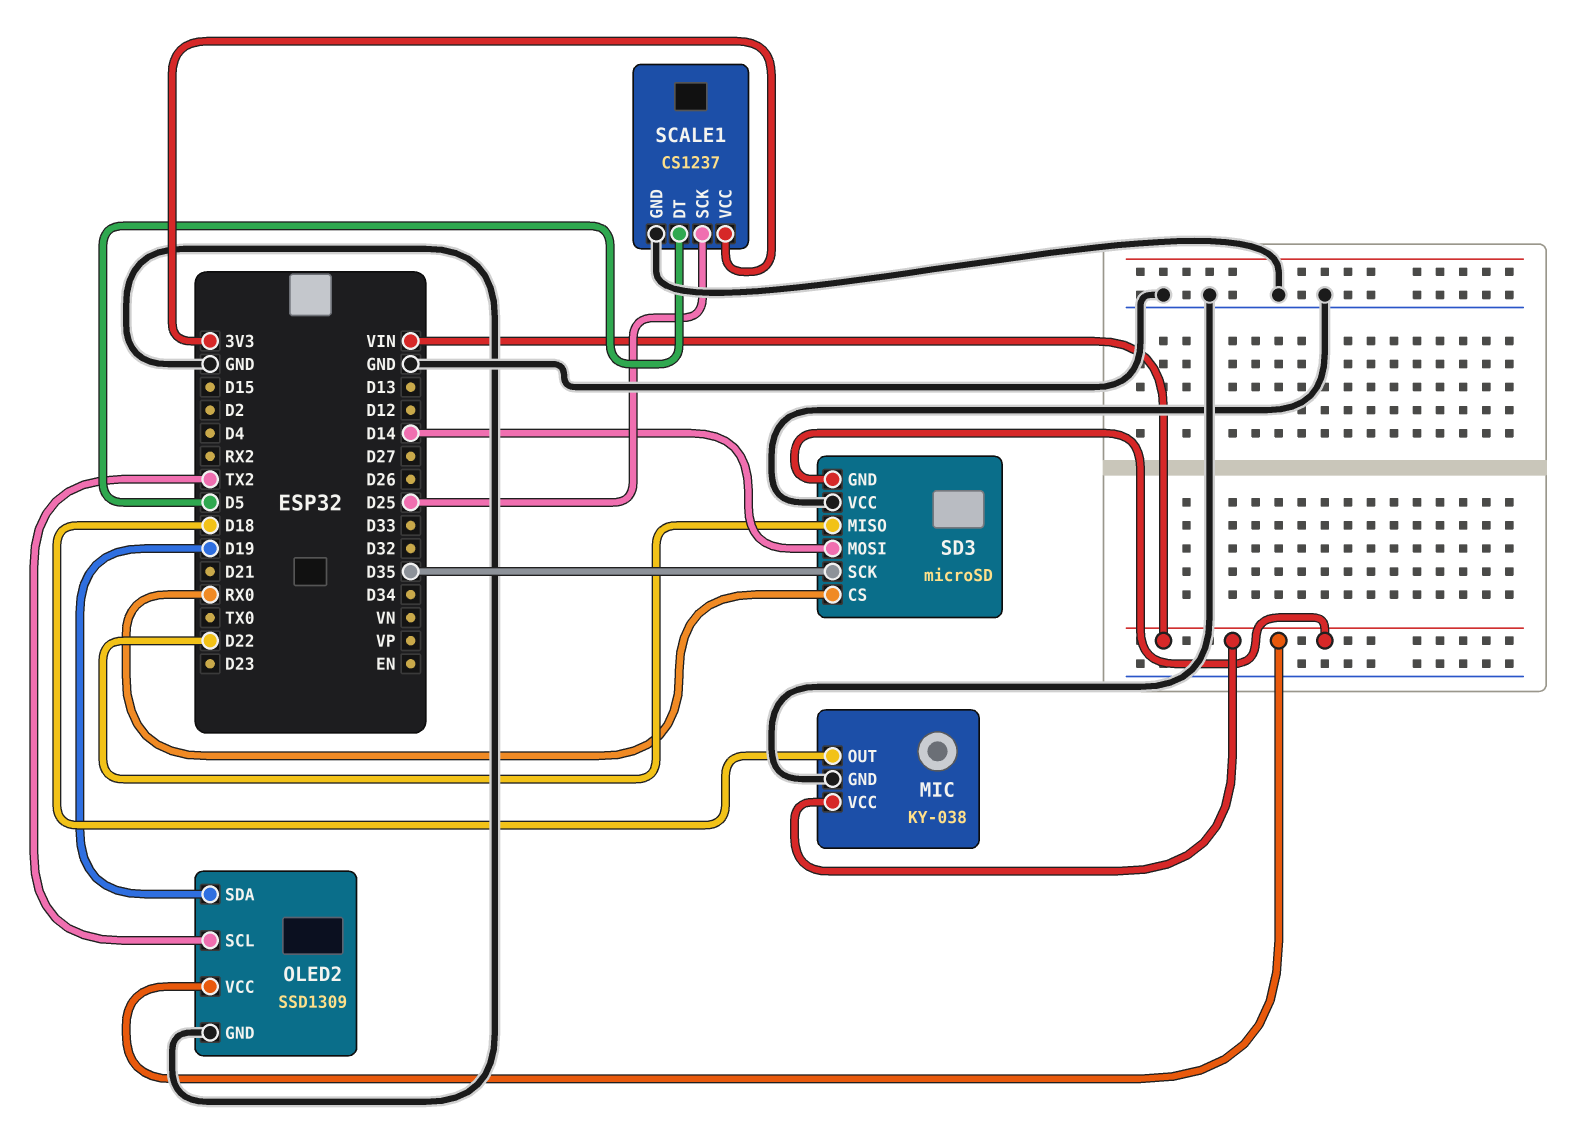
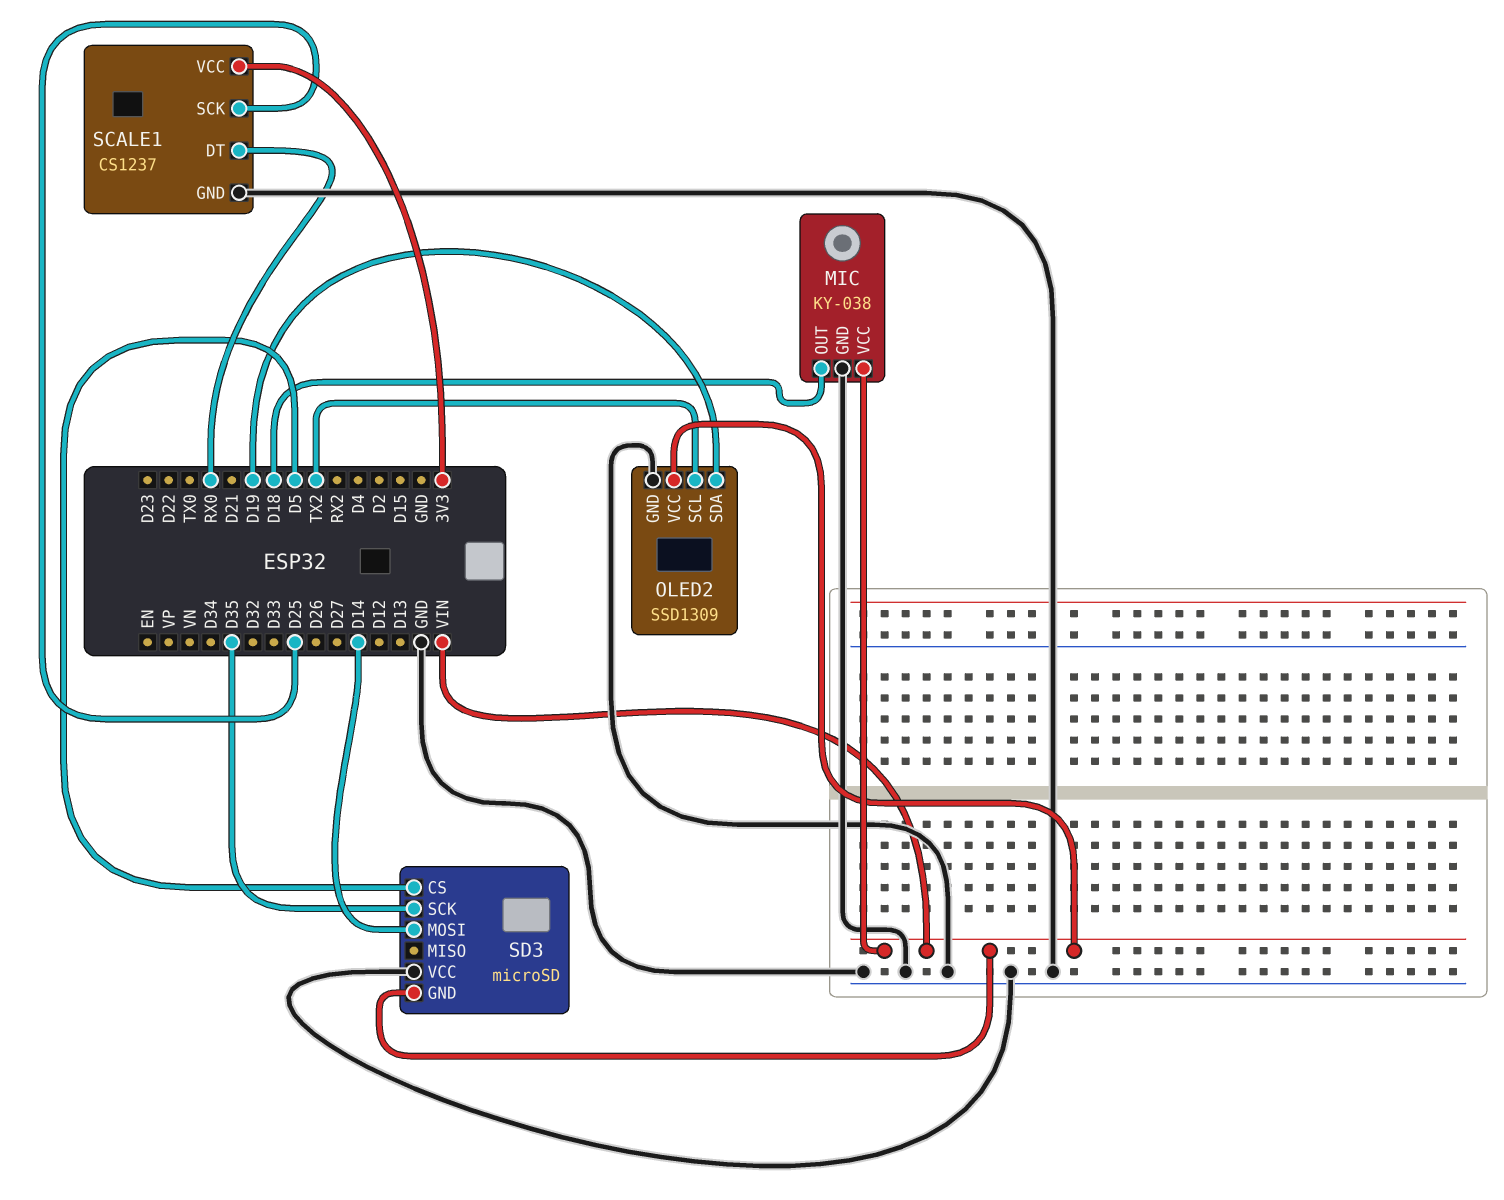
SCALE1 pin DT: D5 -> RX0
SD3 pin CS: RX0 -> D5
SD3 pin MISO: D22 -> none

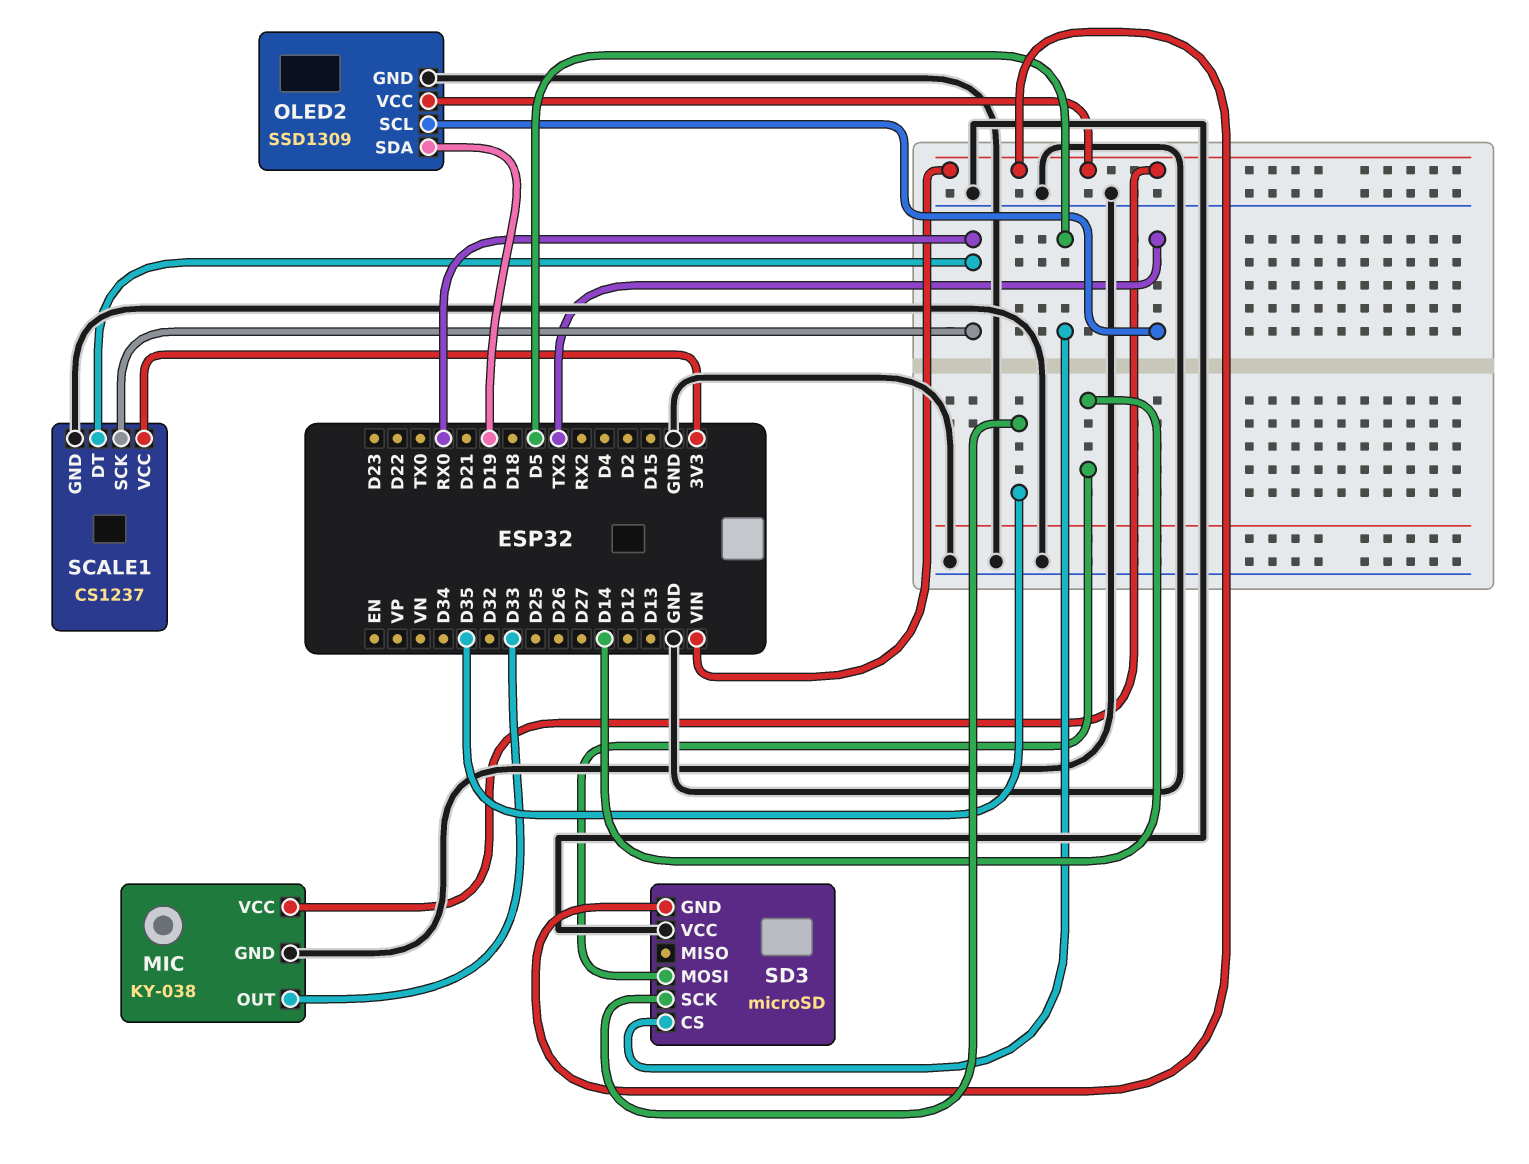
MIC pin OUT: D18 -> D33
SCALE1 pin SCK: D25 -> RX0

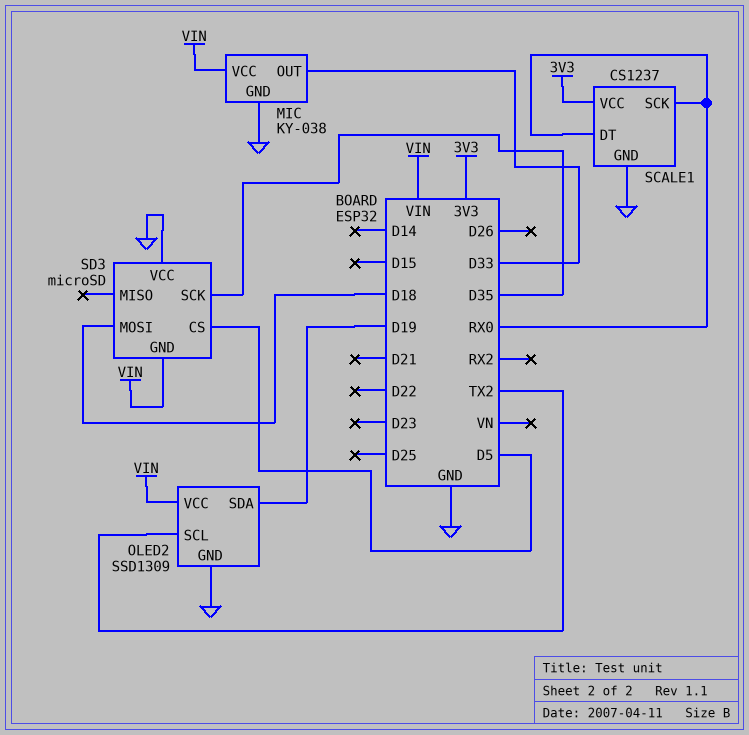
SD3 pin MOSI: D14 -> D18

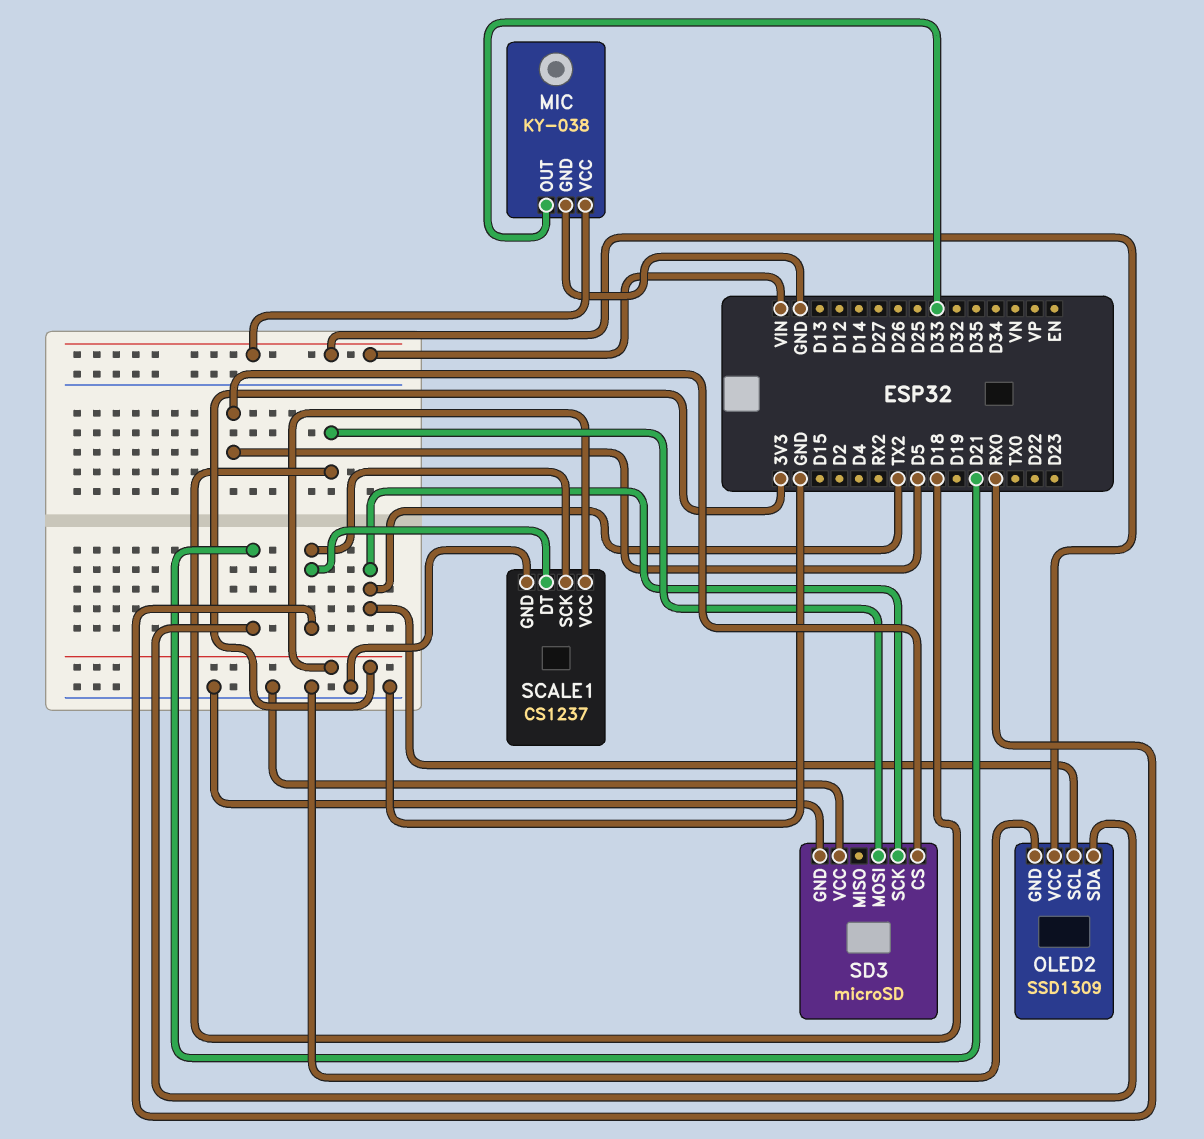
OLED2 pin SDA: D19 -> D21
SD3 pin GND: VIN -> GND
SD3 pin SCK: D35 -> TX2

